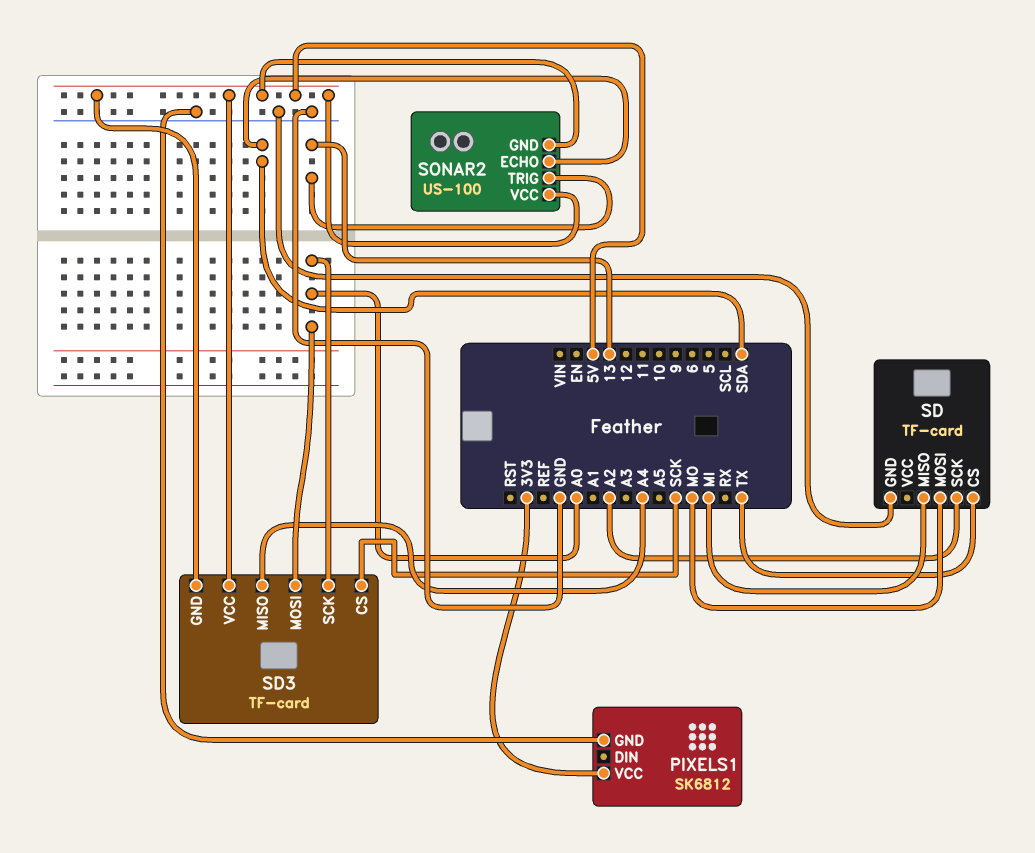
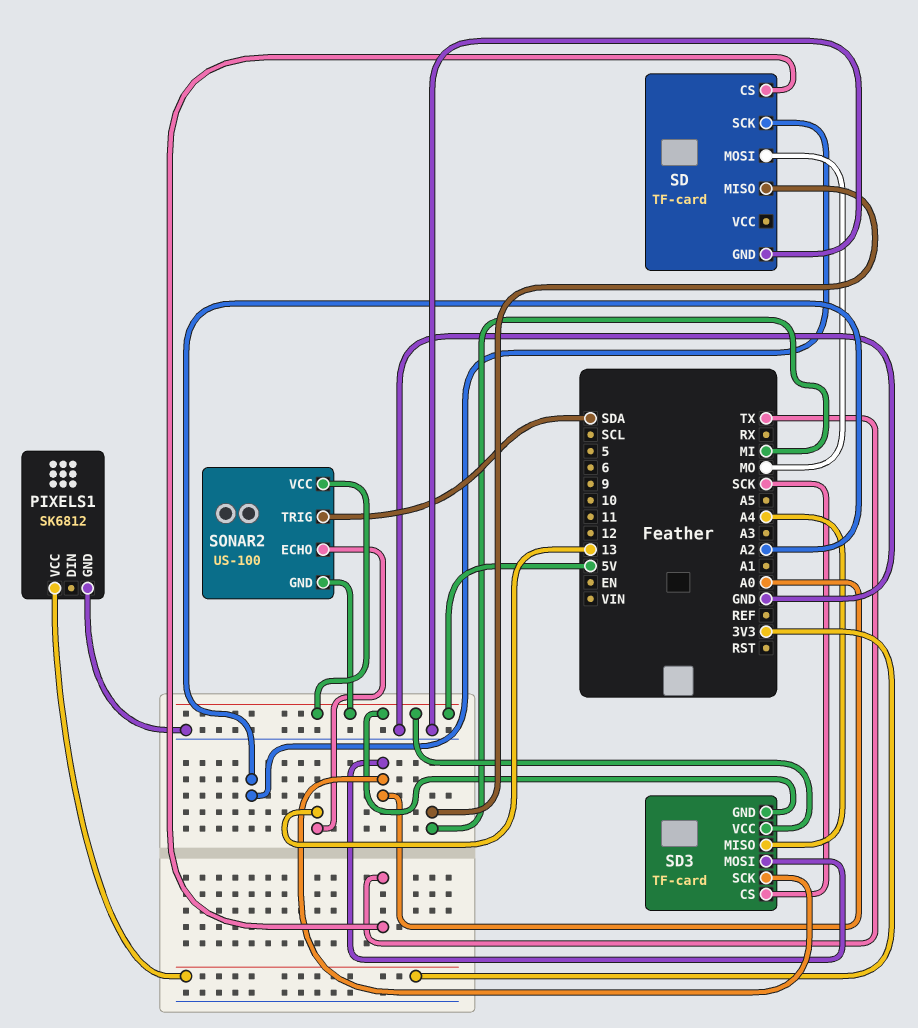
SONAR2 pin ECHO: SDA -> 13
SONAR2 pin TRIG: 13 -> SDA

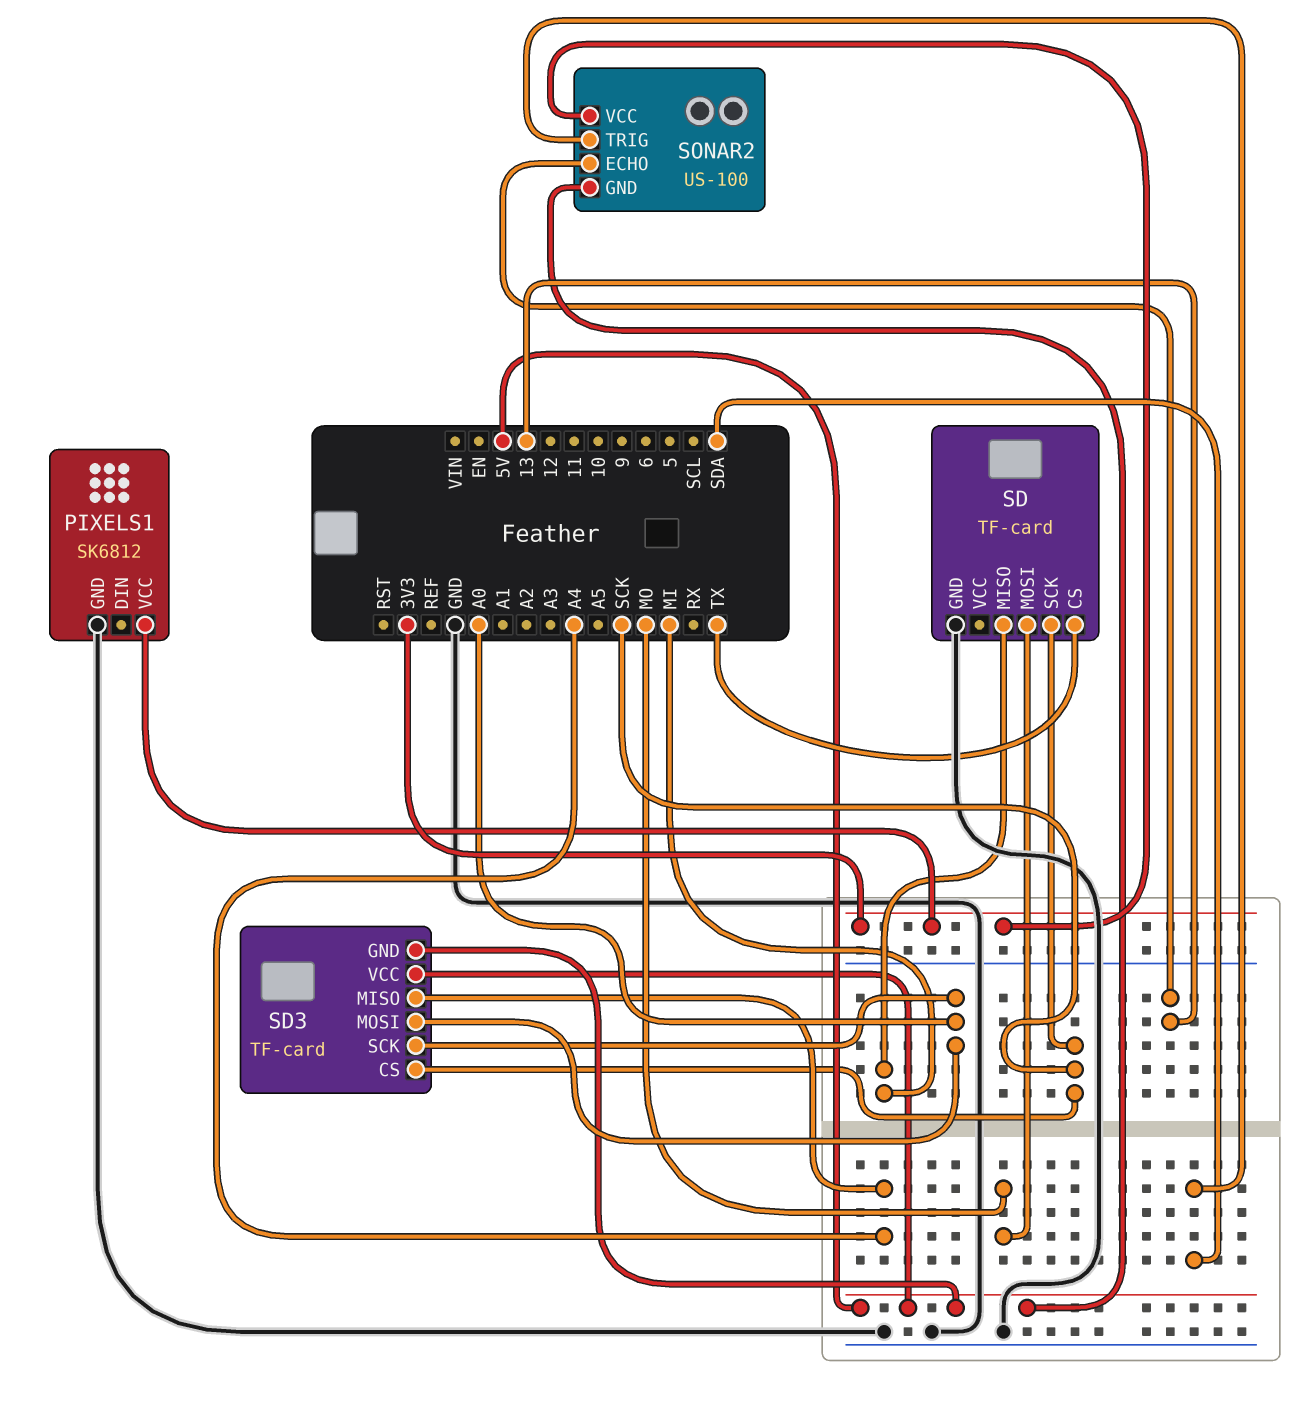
SD pin SCK: A2 -> SCK
SONAR2 pin VCC: 5V -> 3V3

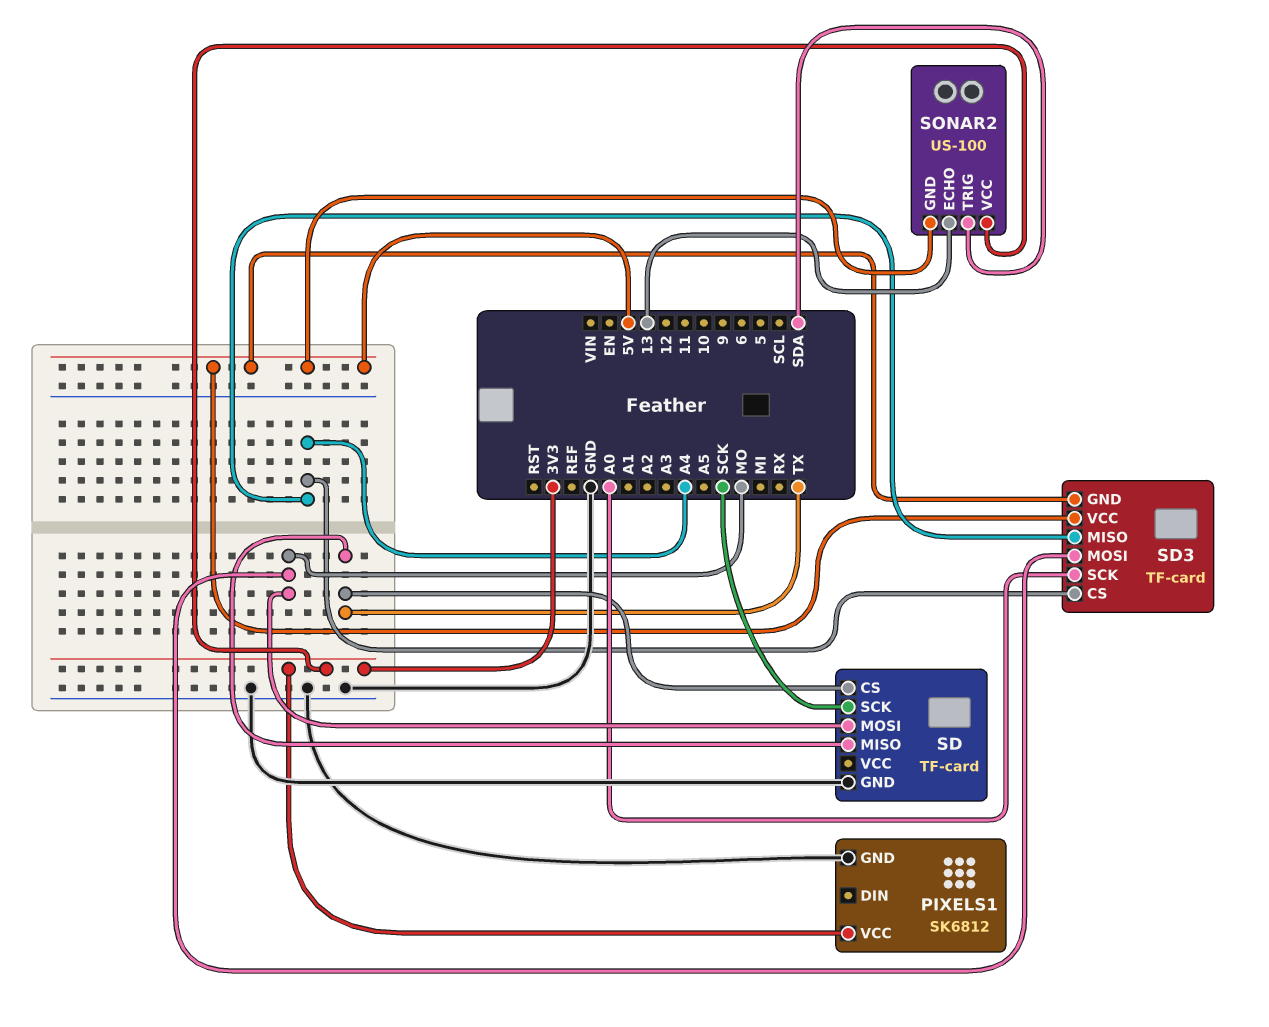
SD pin MISO: MI -> TX
SD3 pin CS: SCK -> A4
SD3 pin MOSI: A0 -> MO

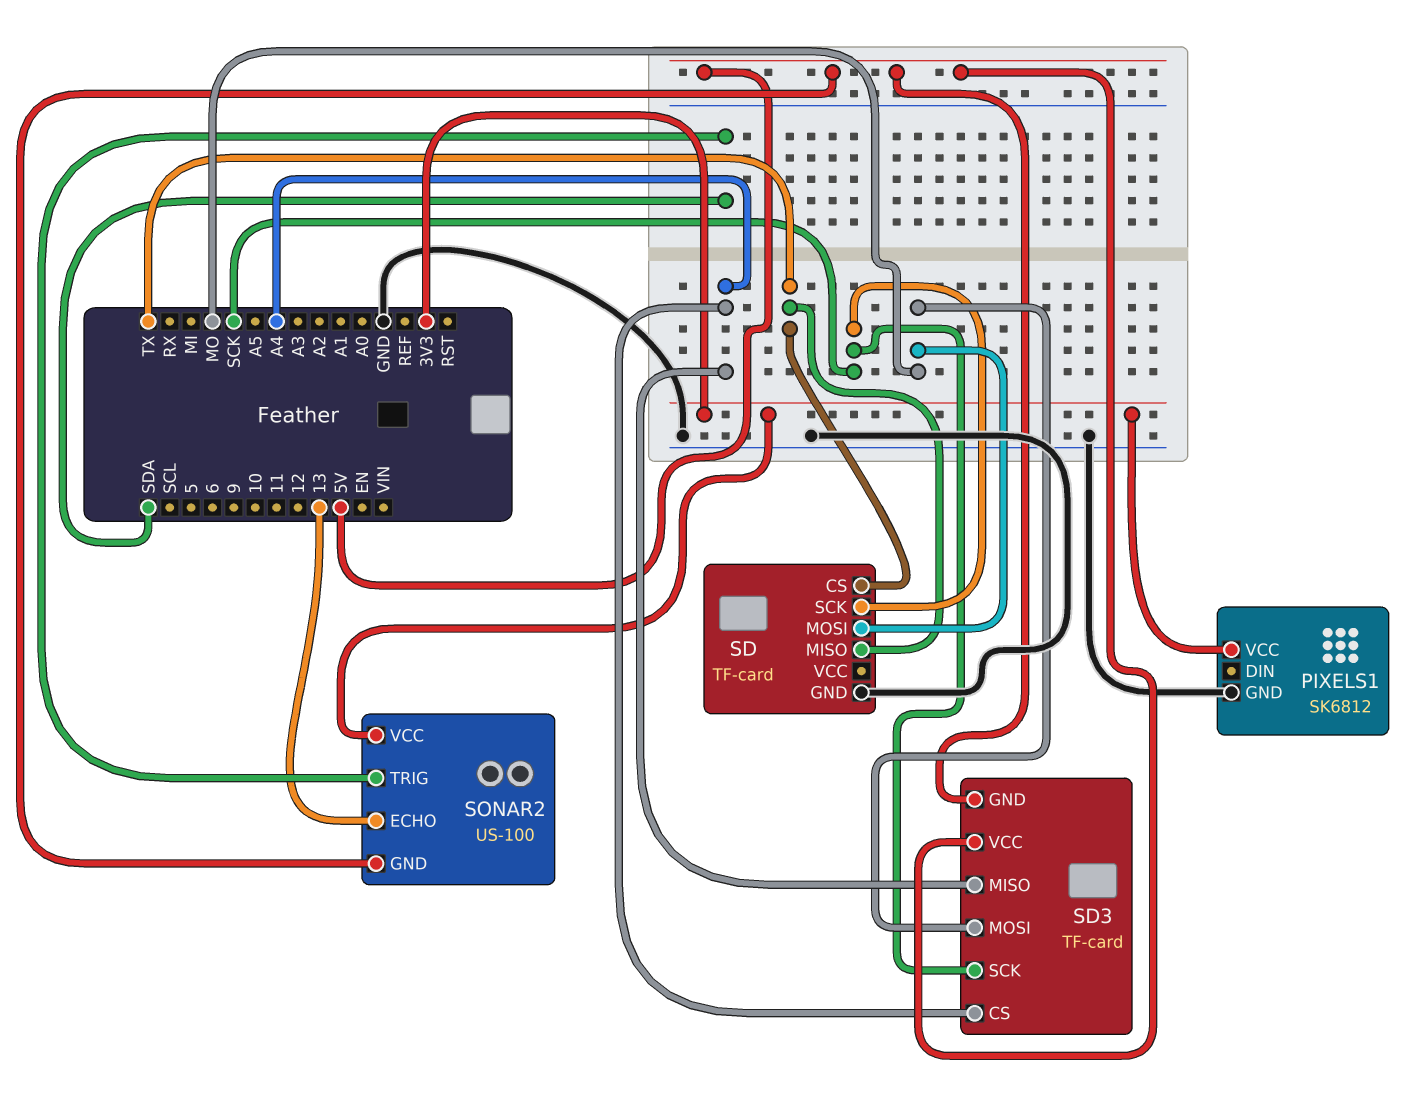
SD3 pin SCK: A0 -> SCK

